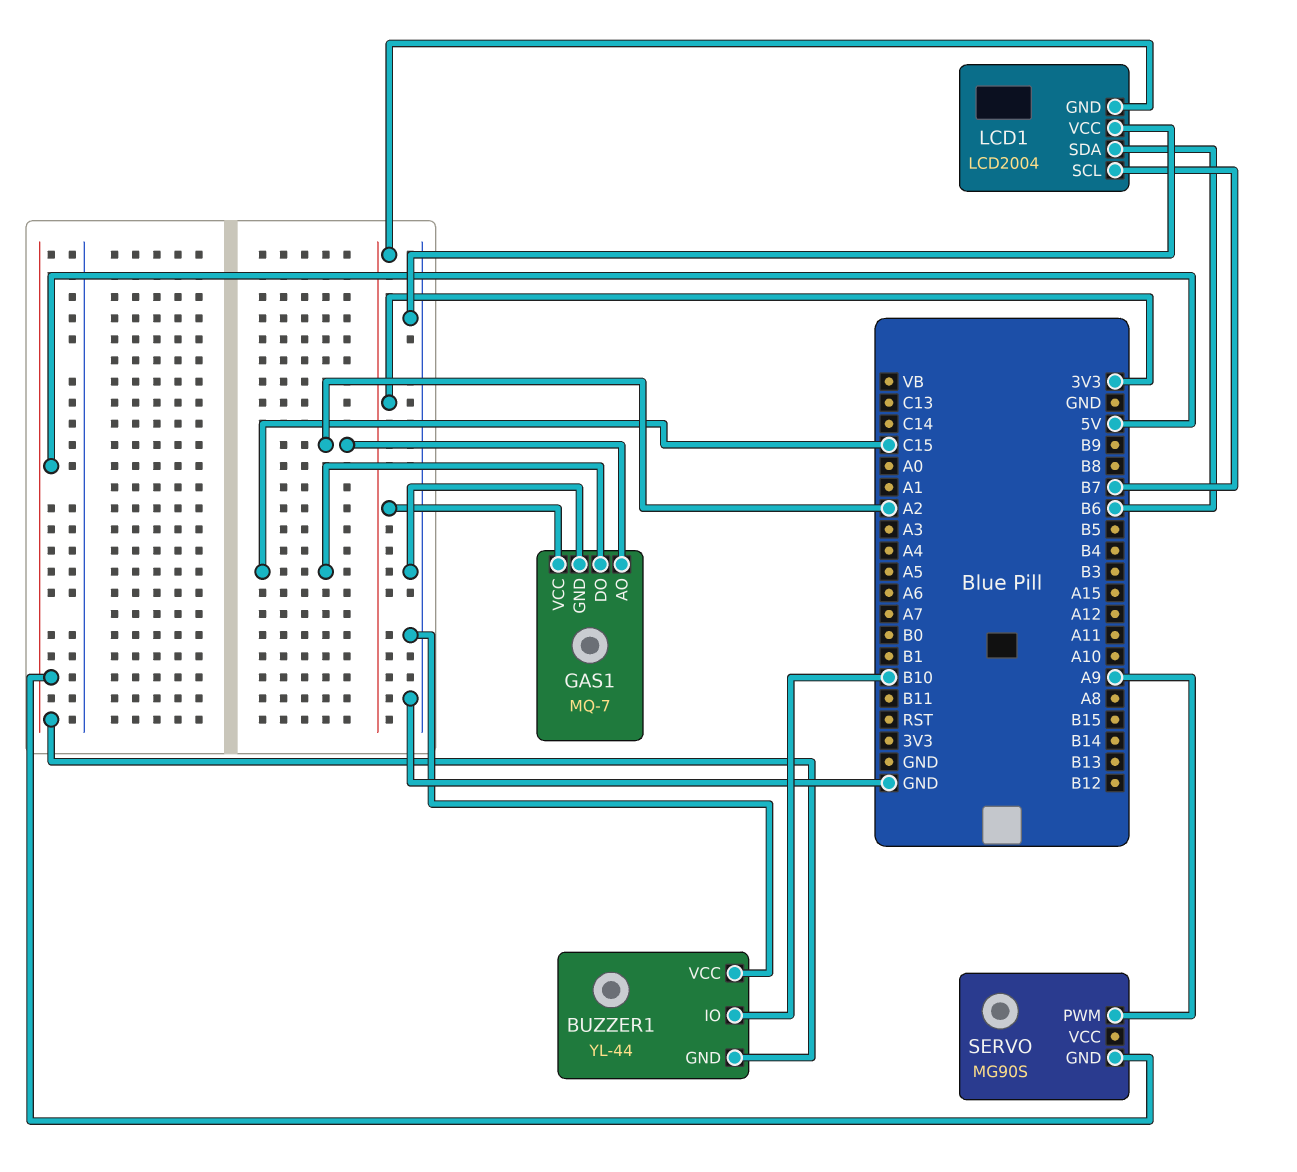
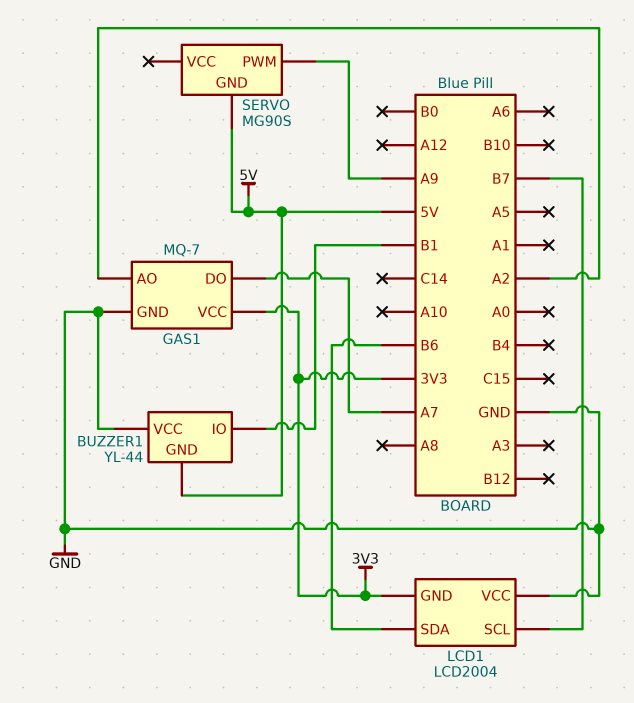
BUZZER1 pin IO: B10 -> B1
GAS1 pin DO: C15 -> A7

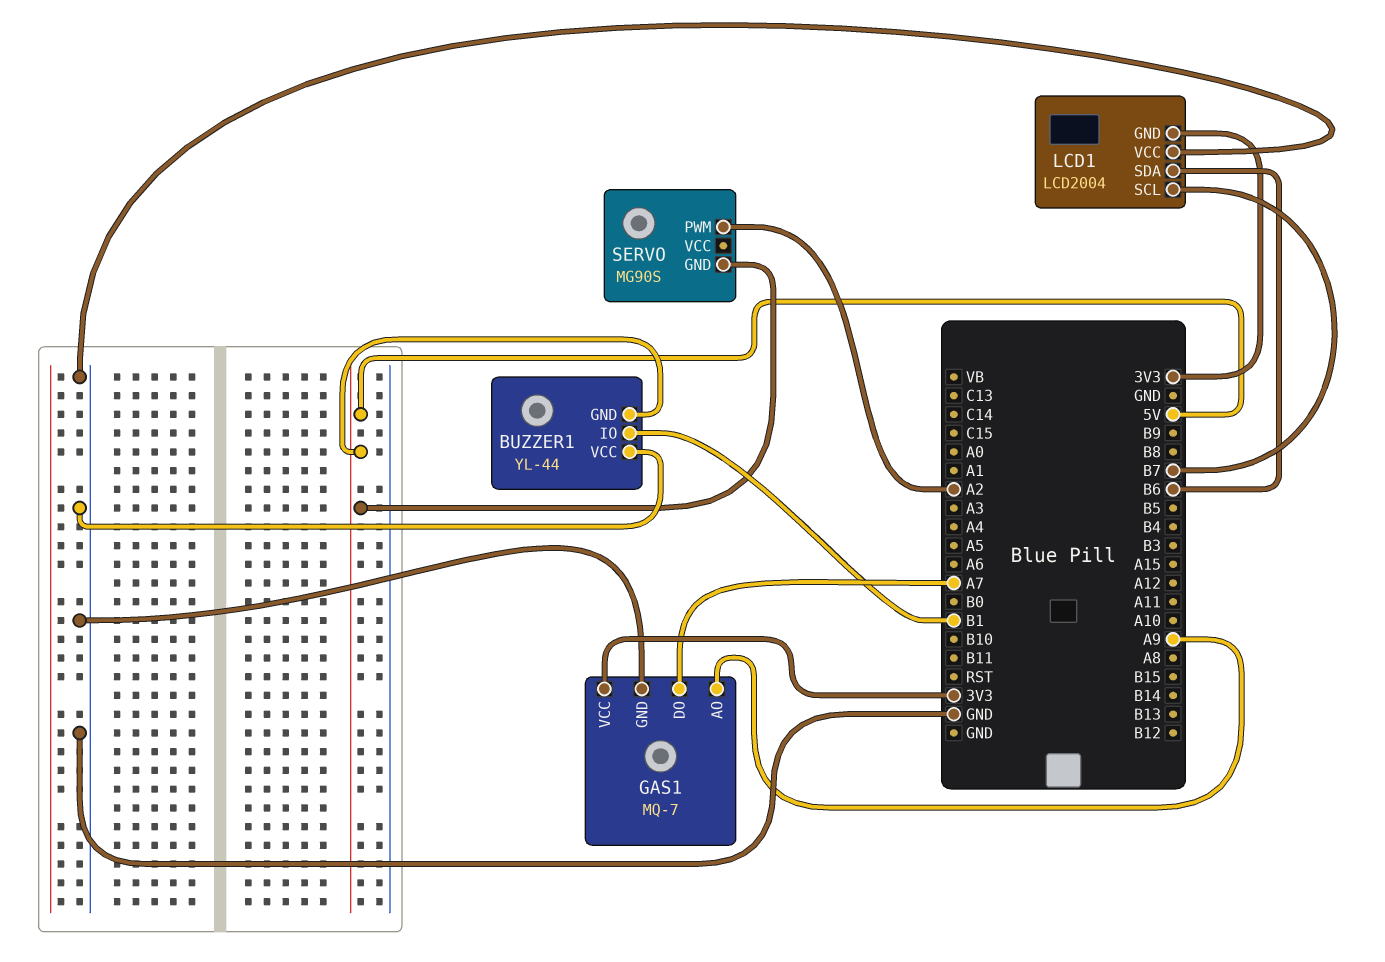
GAS1 pin AO: A2 -> A9
SERVO pin PWM: A9 -> A2

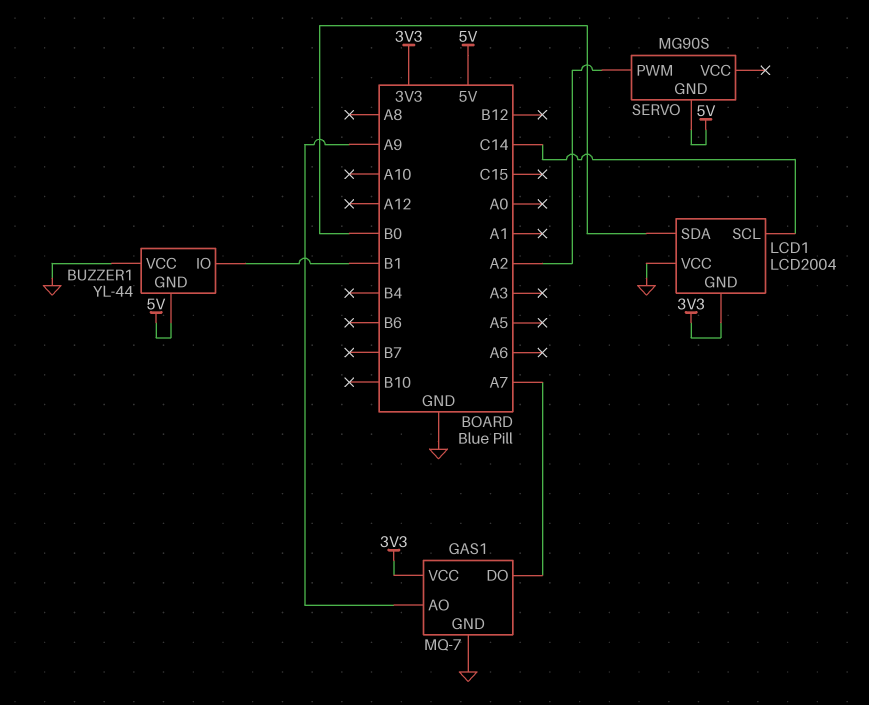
LCD1 pin SCL: B7 -> C14
LCD1 pin SDA: B6 -> B0

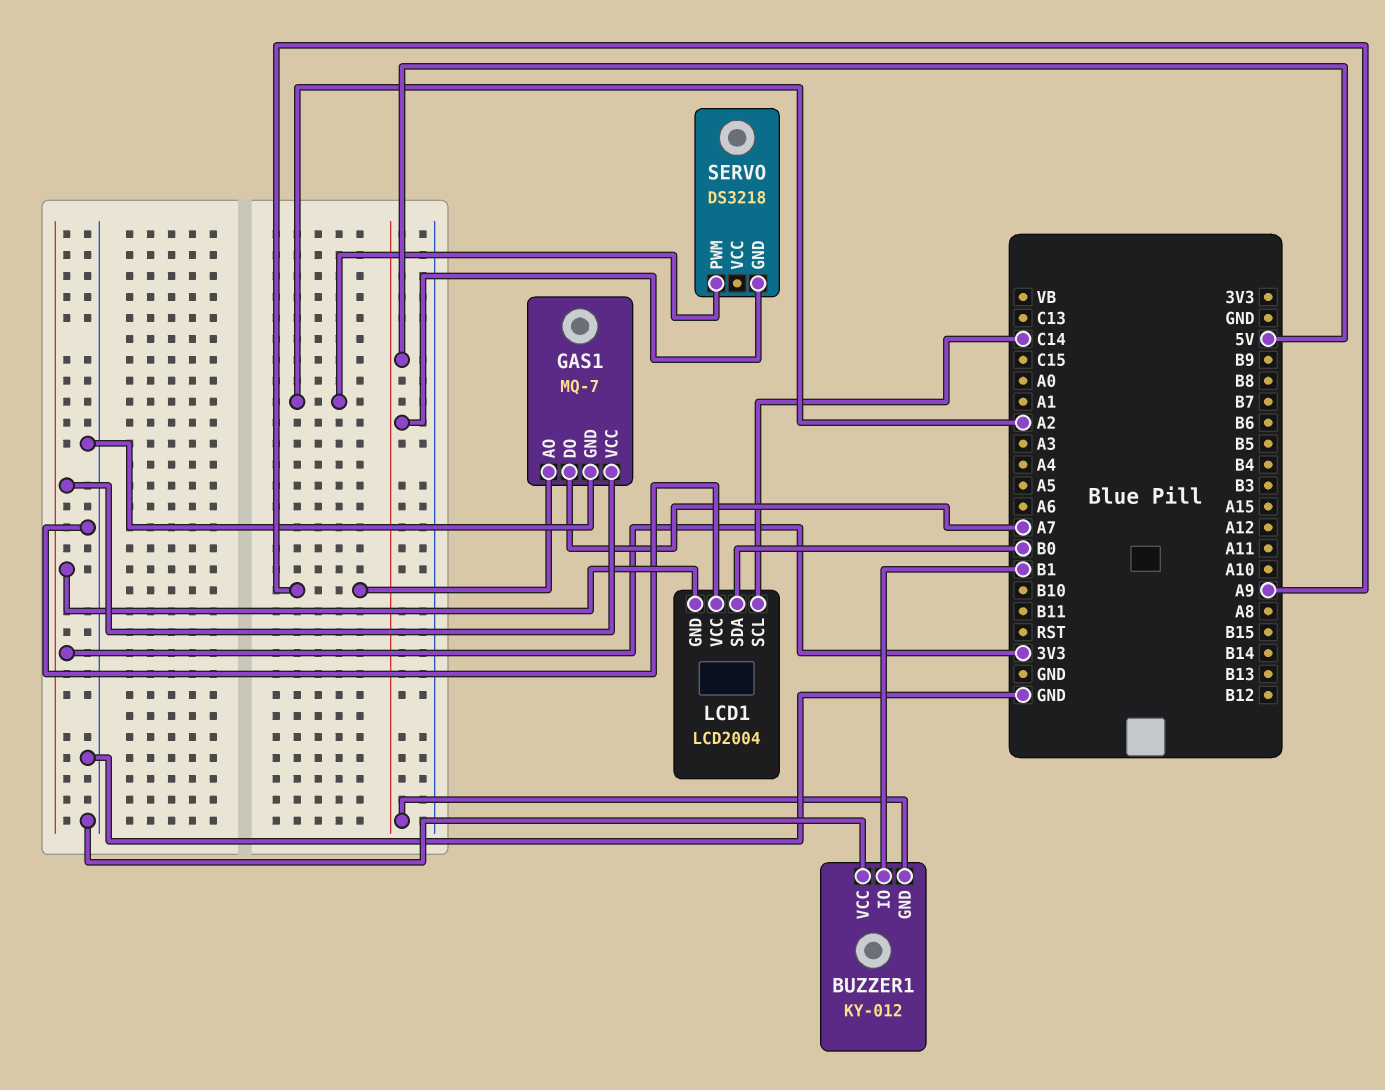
BUZZER1: YL-44 -> KY-012
SERVO: MG90S -> DS3218

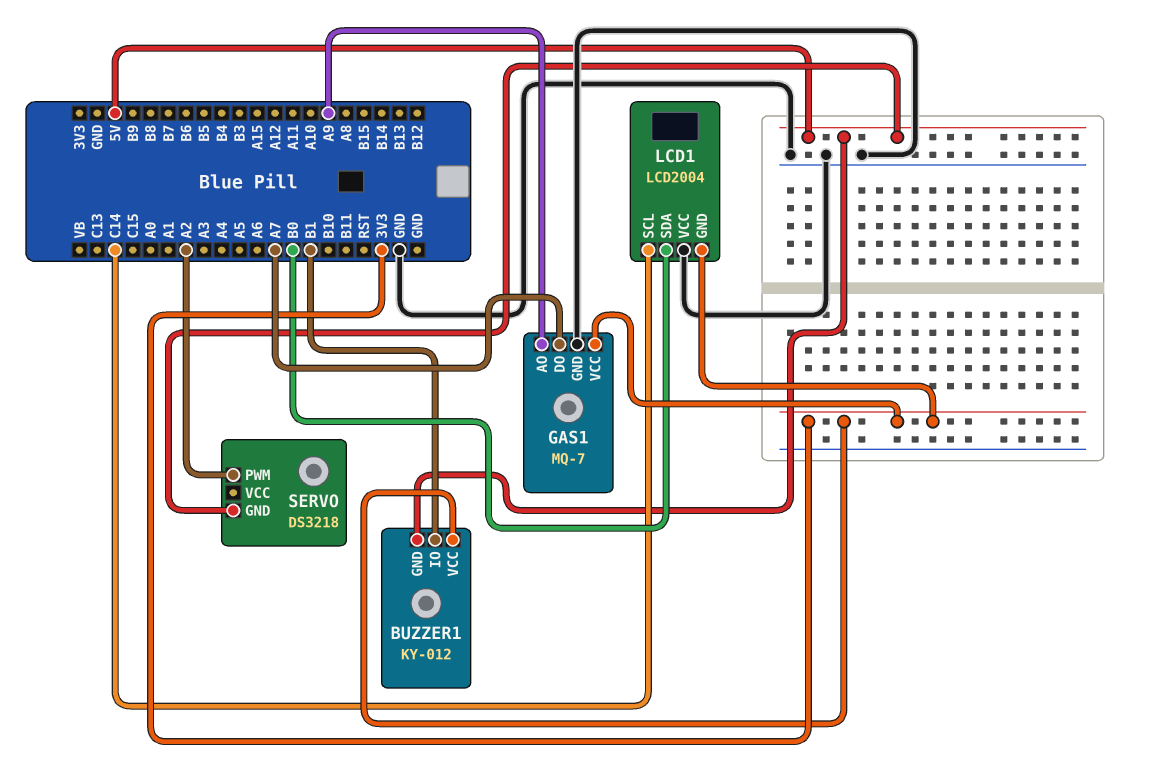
BUZZER1 pin VCC: GND -> 3V3

